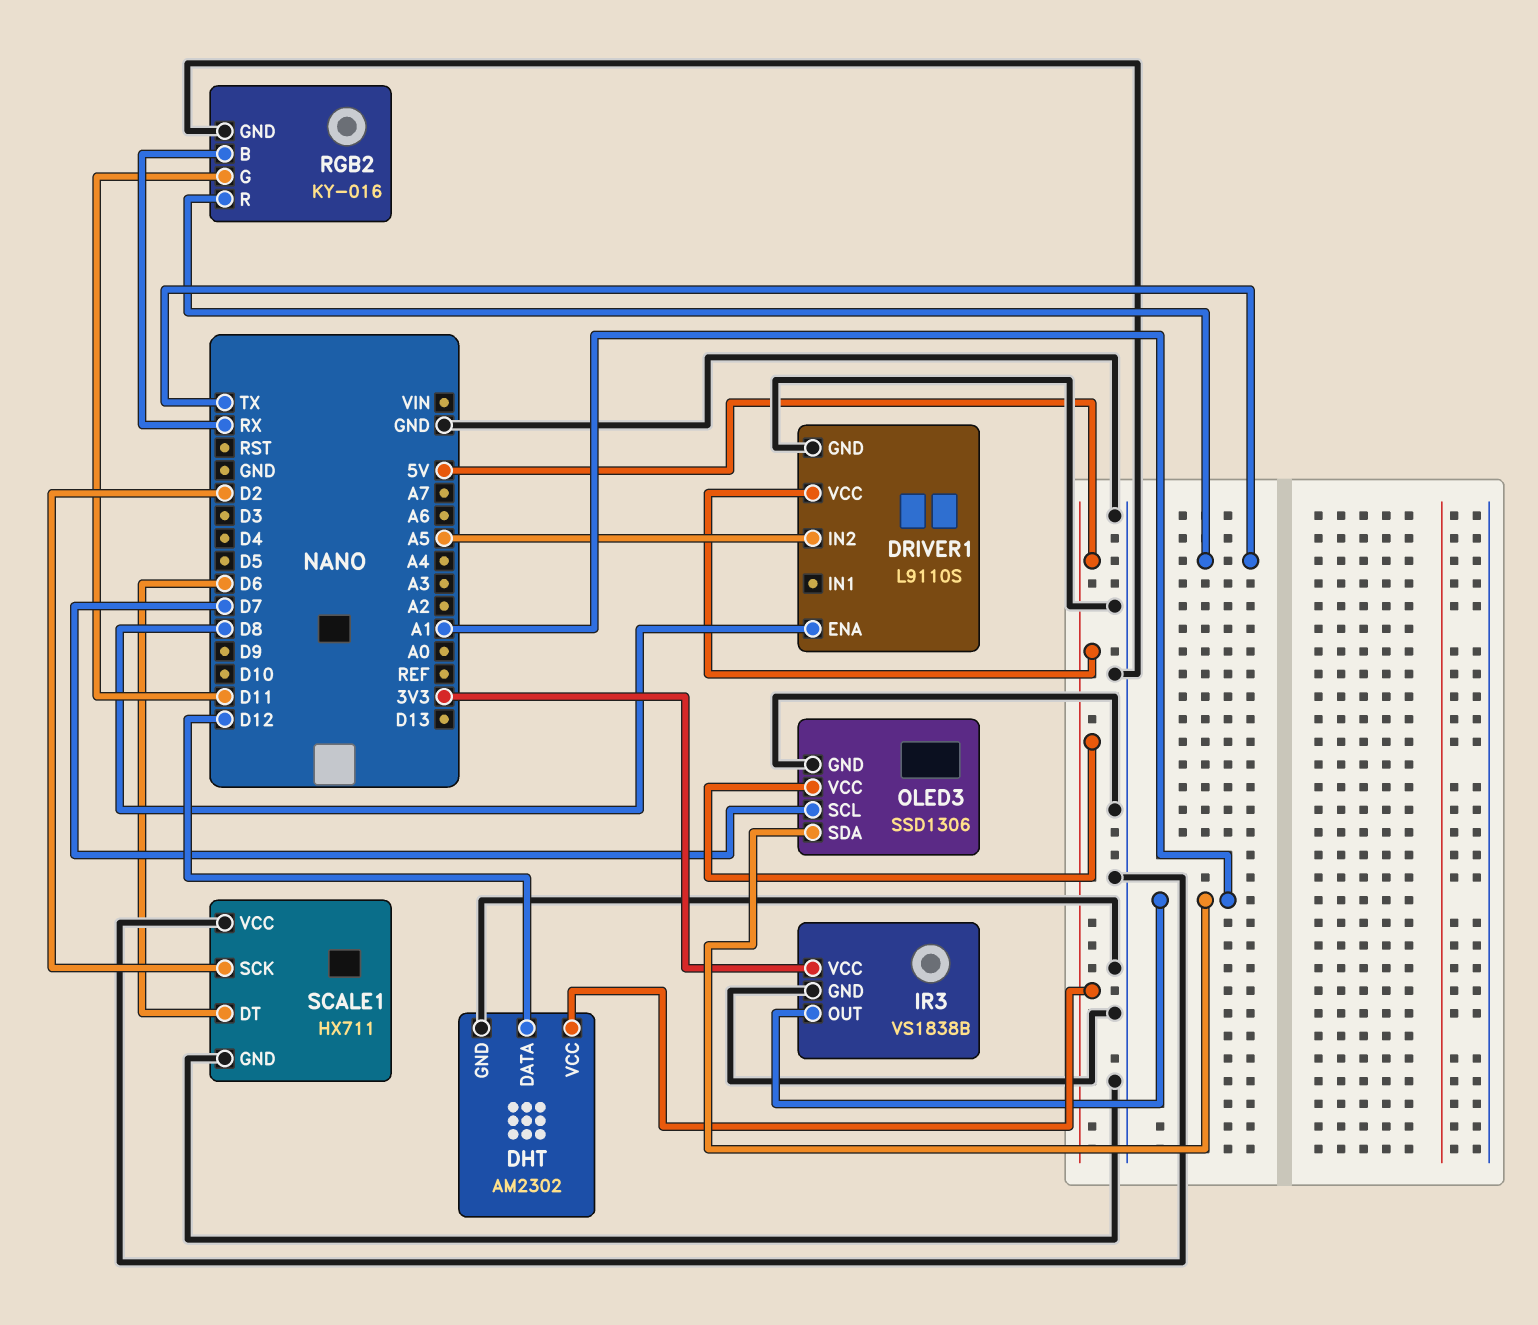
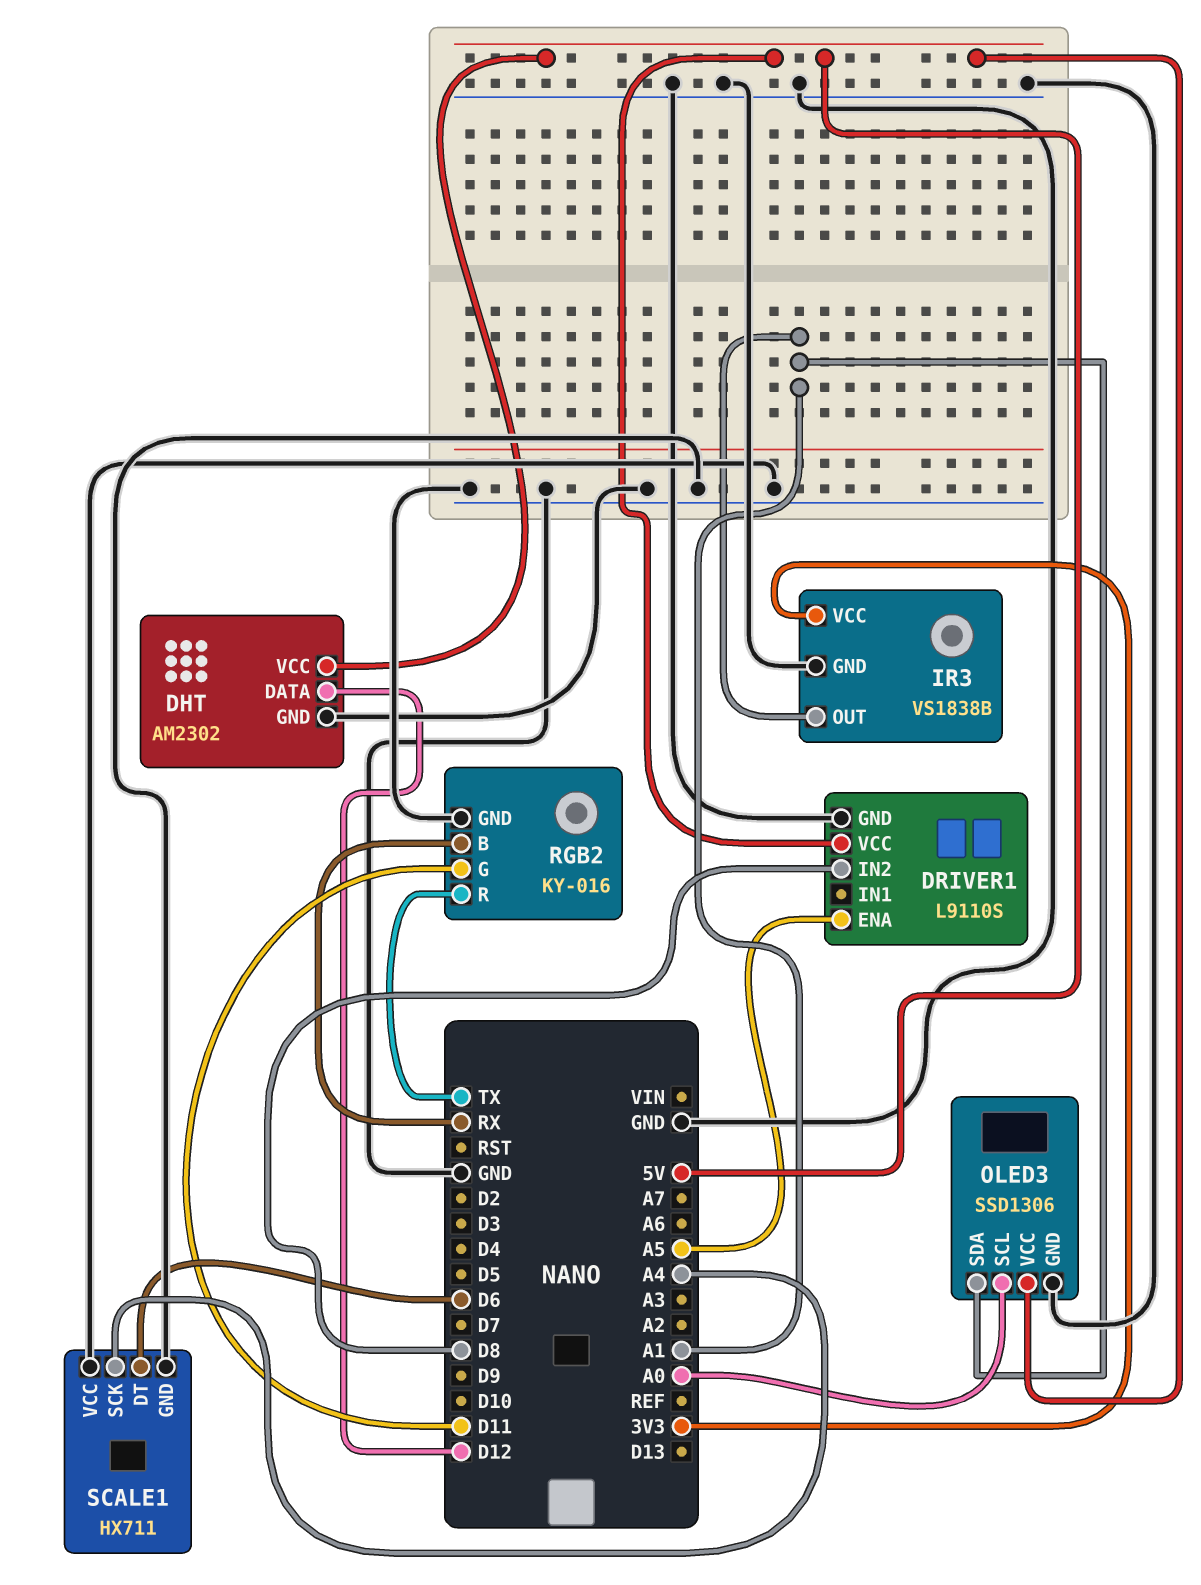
DRIVER1 pin ENA: D8 -> A5
DRIVER1 pin IN2: A5 -> D8
OLED3 pin SCL: D7 -> A0
SCALE1 pin SCK: D2 -> A4

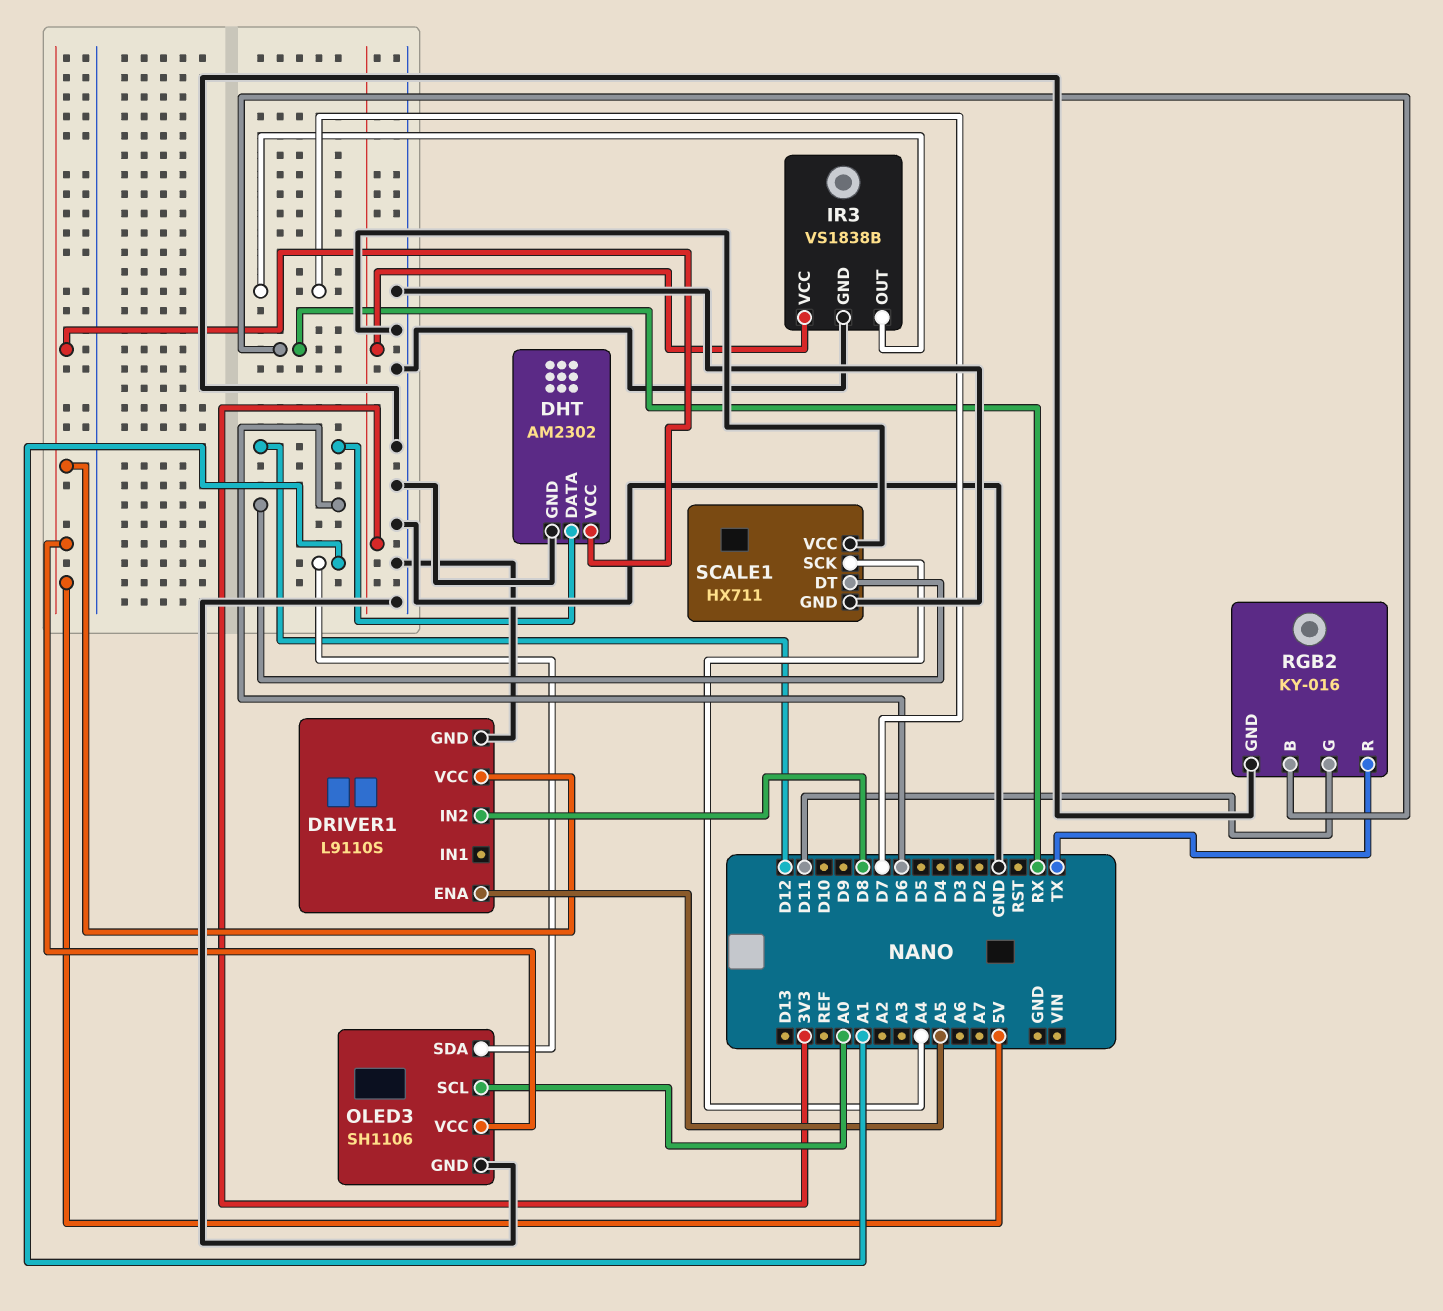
IR3 pin OUT: A1 -> D7
OLED3: SSD1306 -> SH1106

